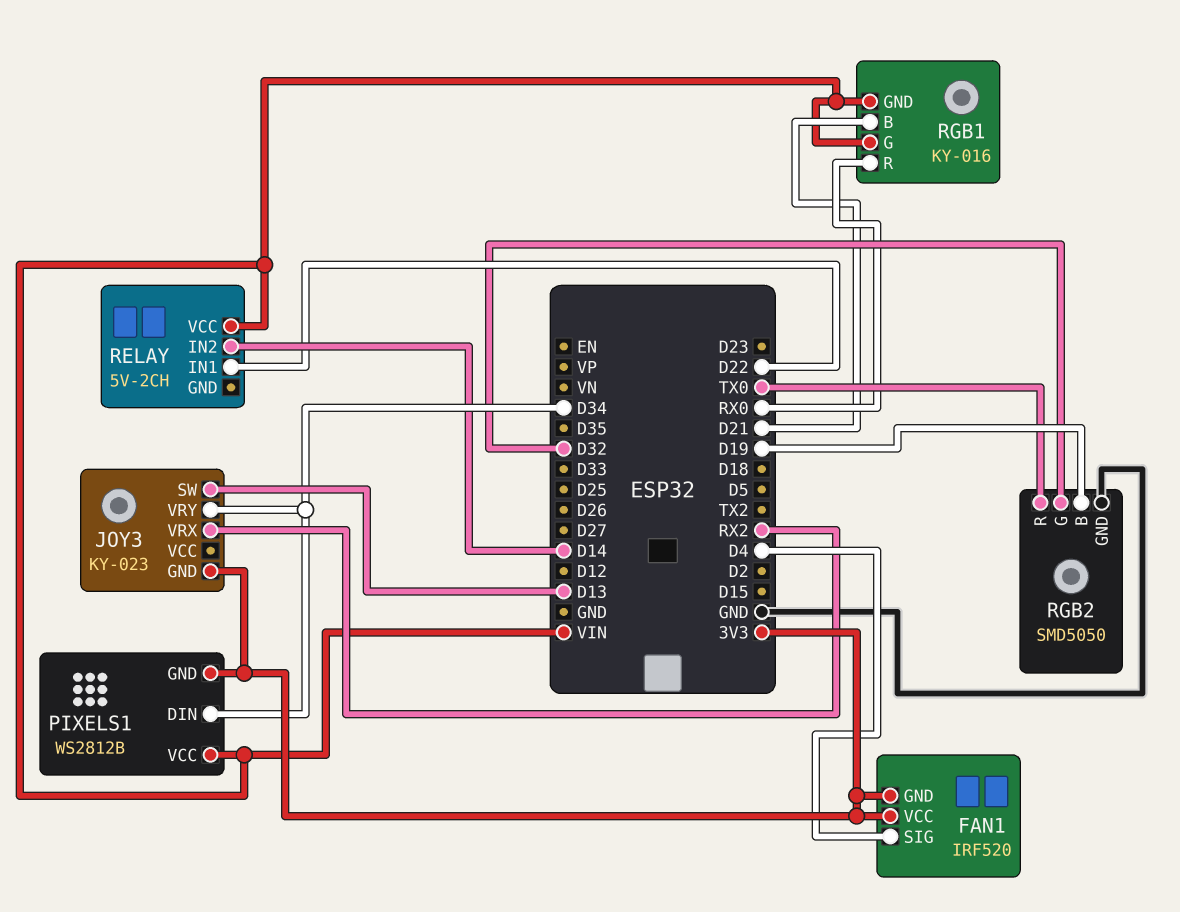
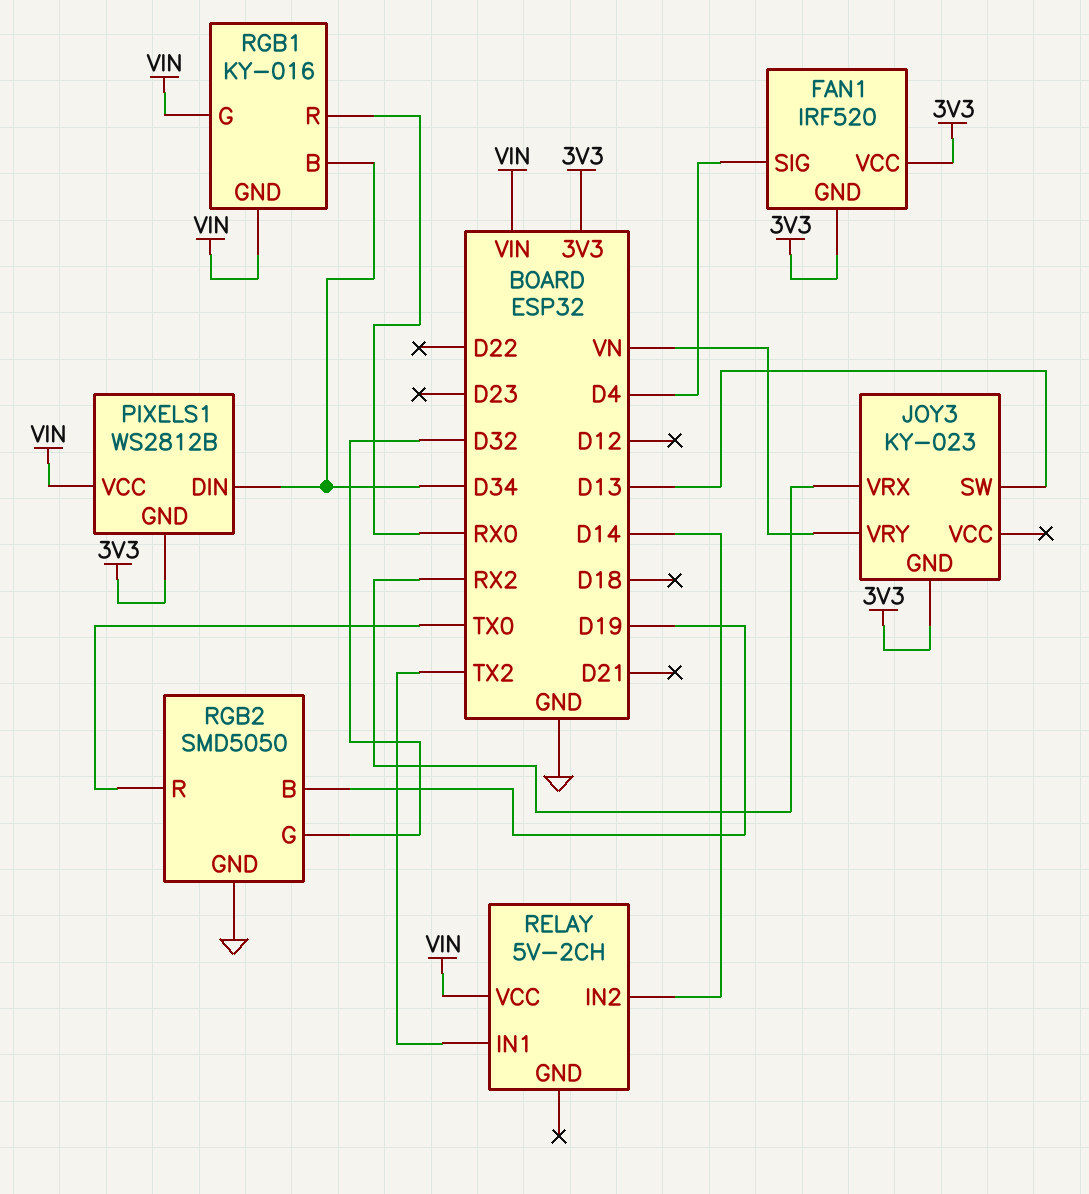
JOY3 pin VRY: D34 -> VN
RELAY pin IN1: D22 -> TX2
RGB1 pin B: D21 -> D34

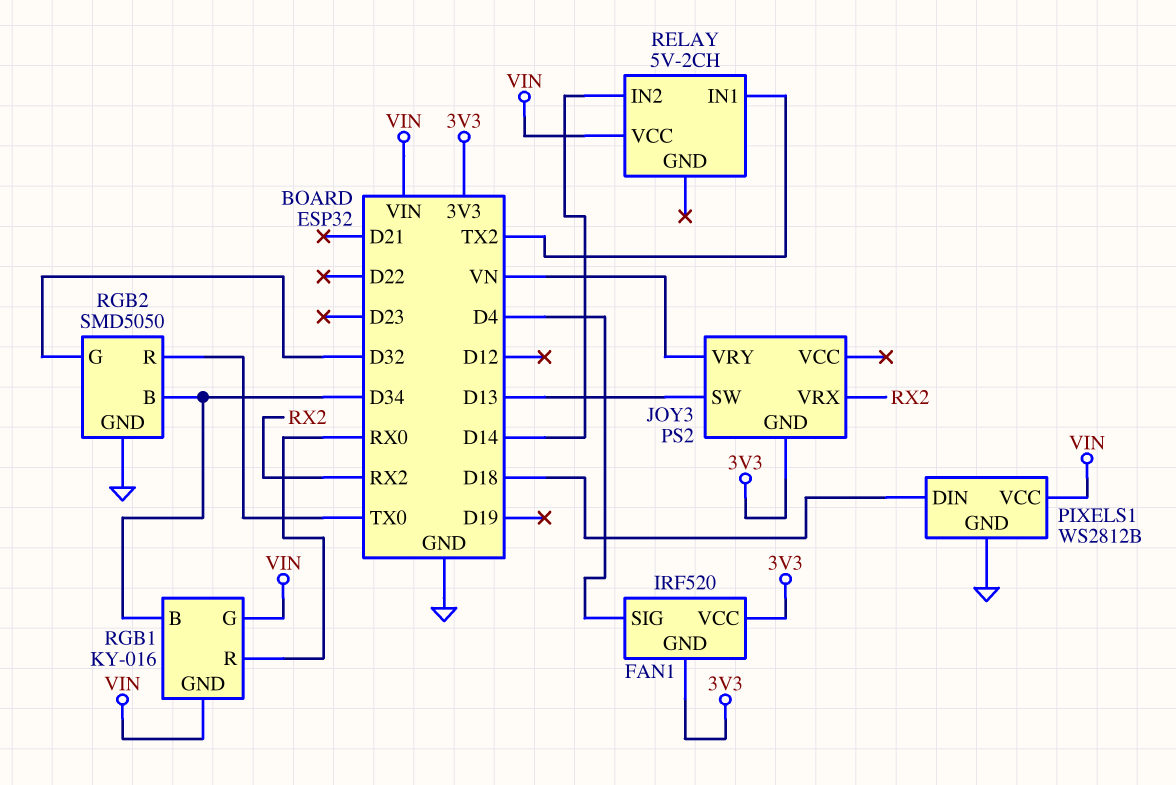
JOY3: KY-023 -> PS2
PIXELS1 pin DIN: D34 -> D18
PIXELS1 pin GND: 3V3 -> GND
RGB2 pin B: D19 -> D34

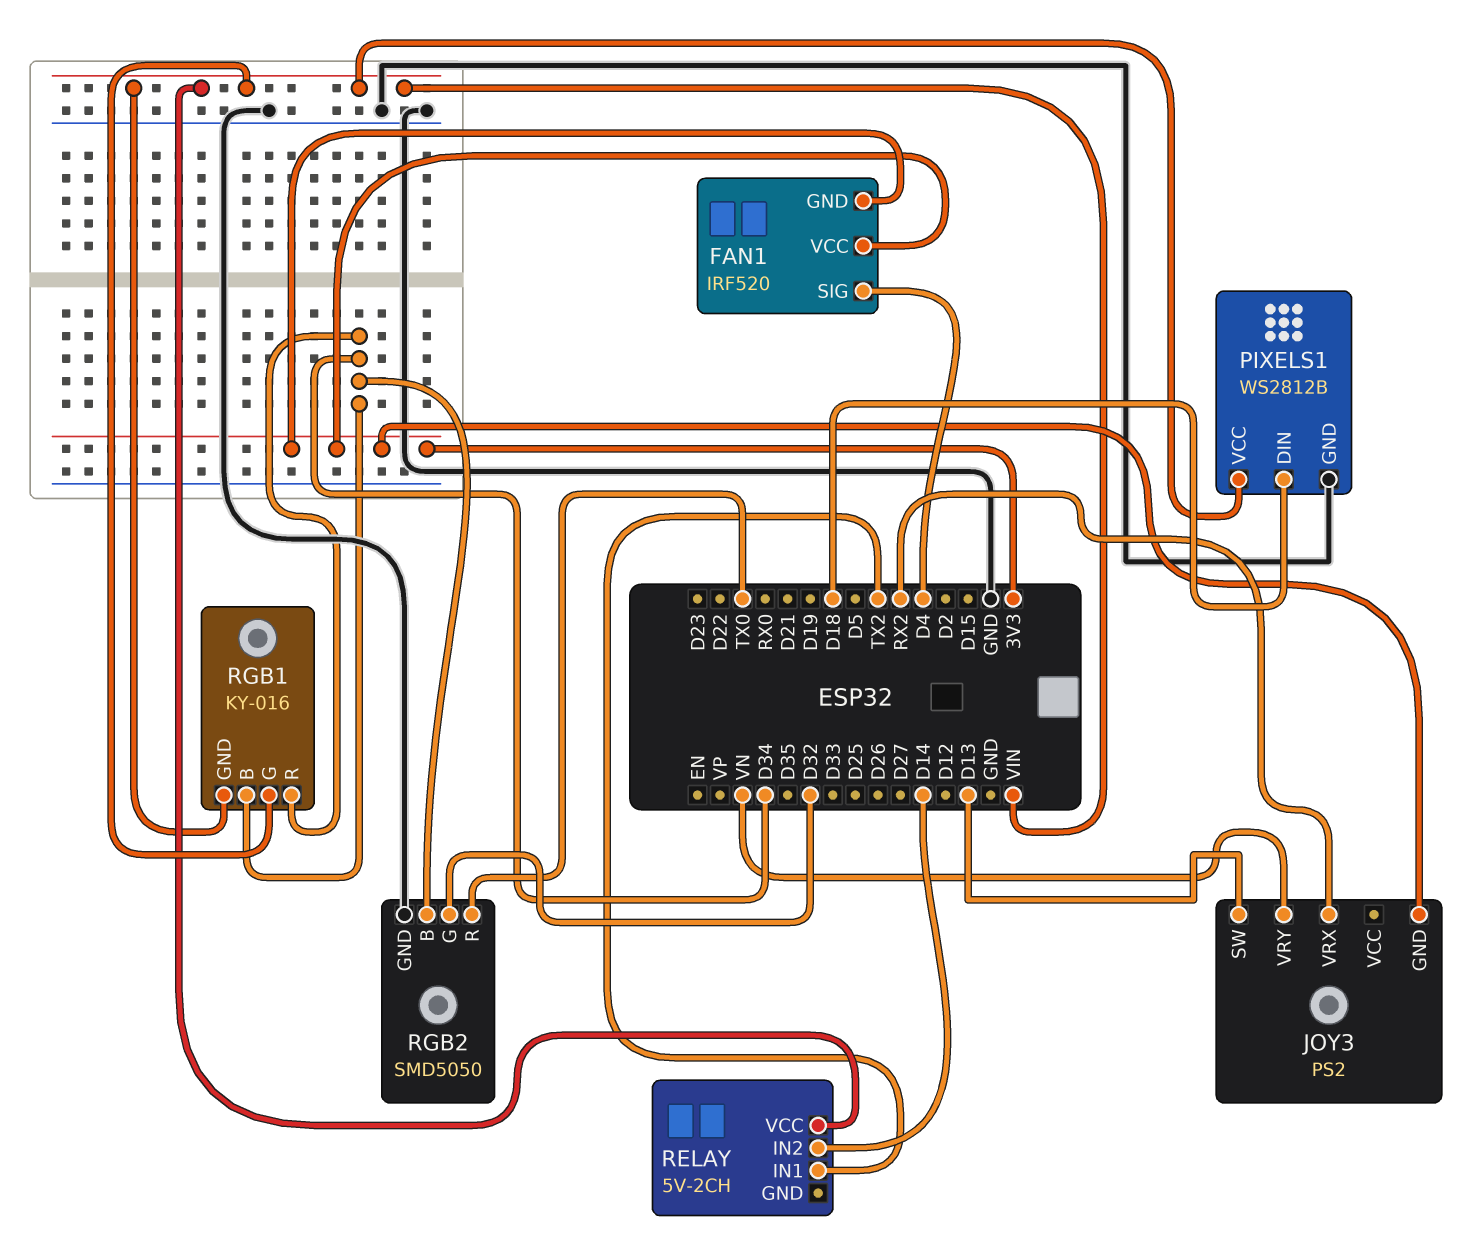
RGB1 pin R: RX0 -> D34

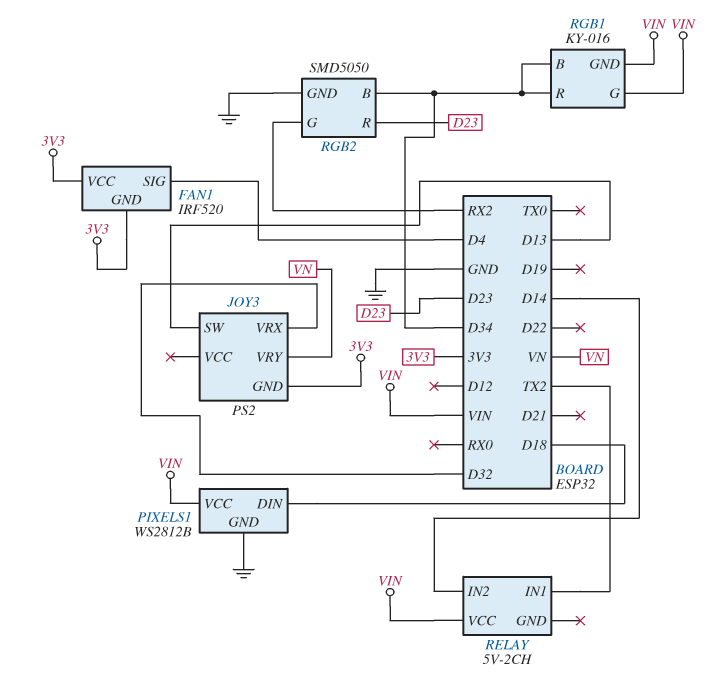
JOY3 pin VRX: RX2 -> D32
RGB2 pin G: D32 -> RX2
RGB2 pin R: TX0 -> D23

